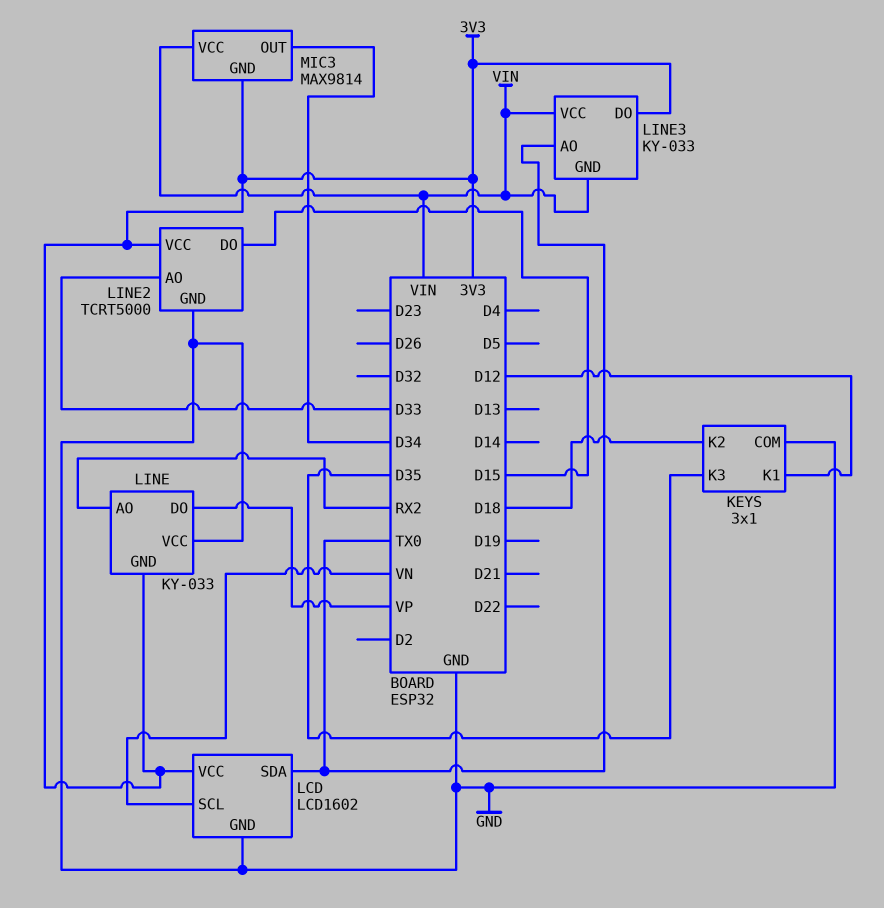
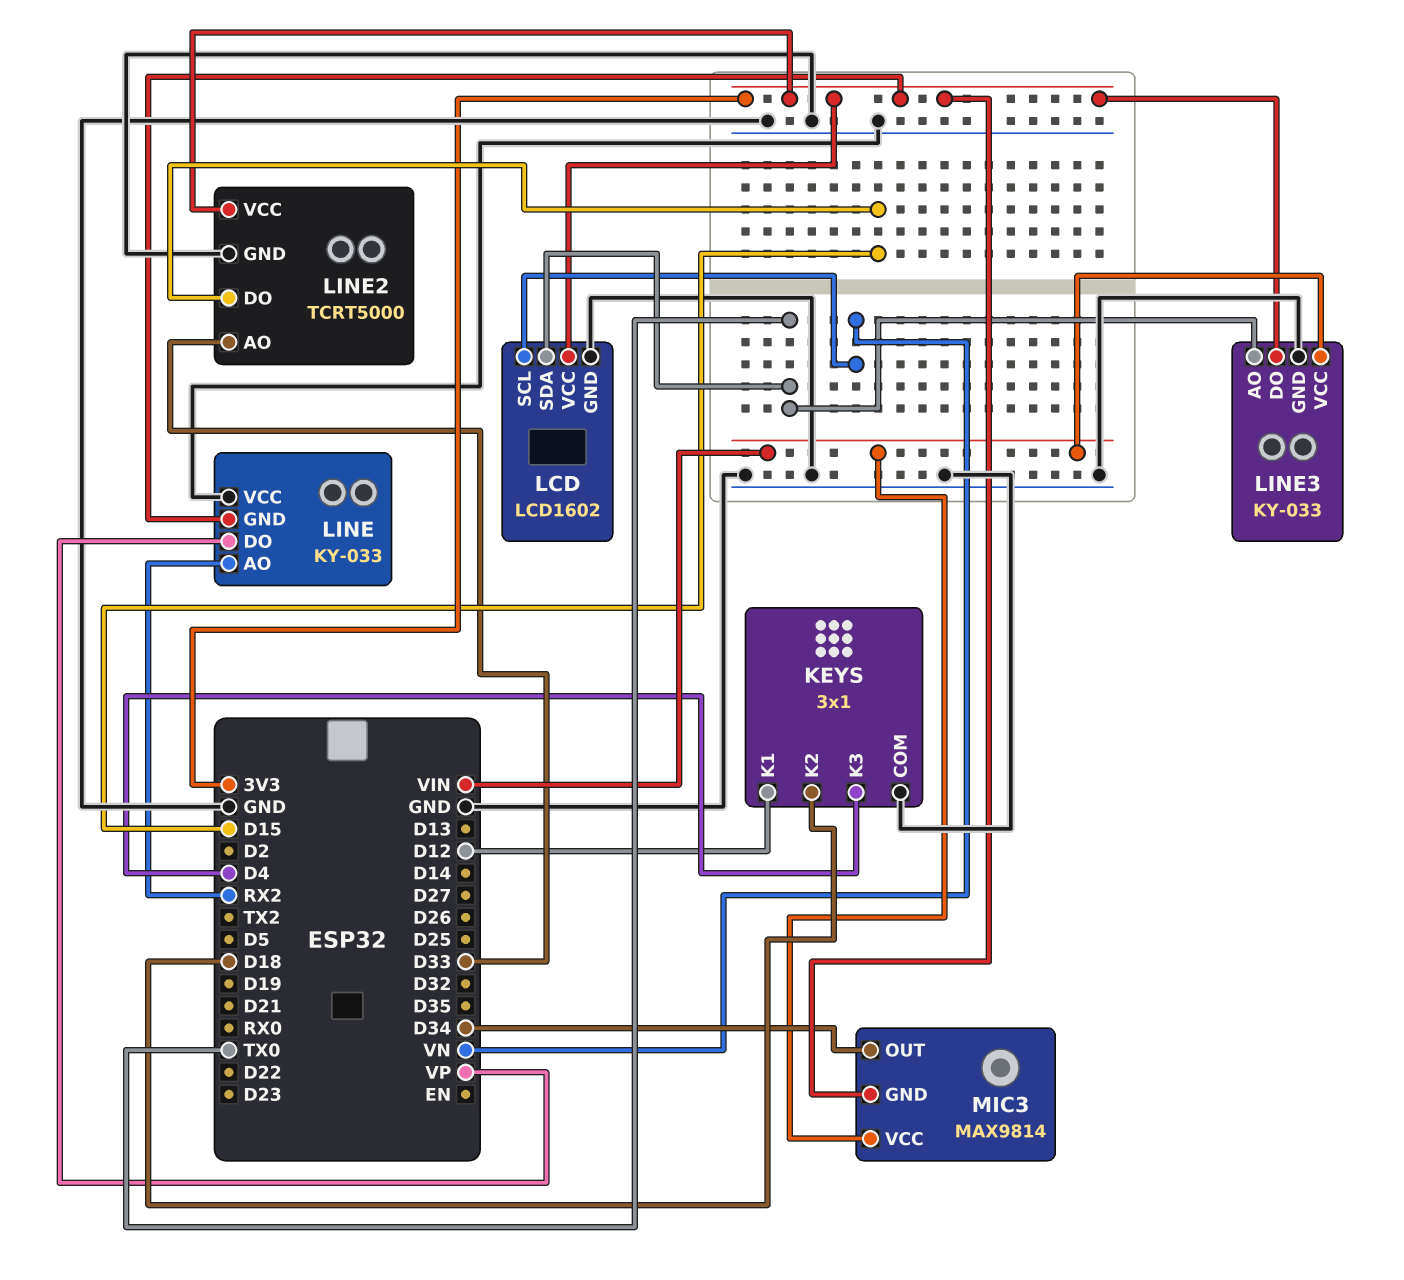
KEYS pin K3: D35 -> D4
LINE3 pin GND: VIN -> GND

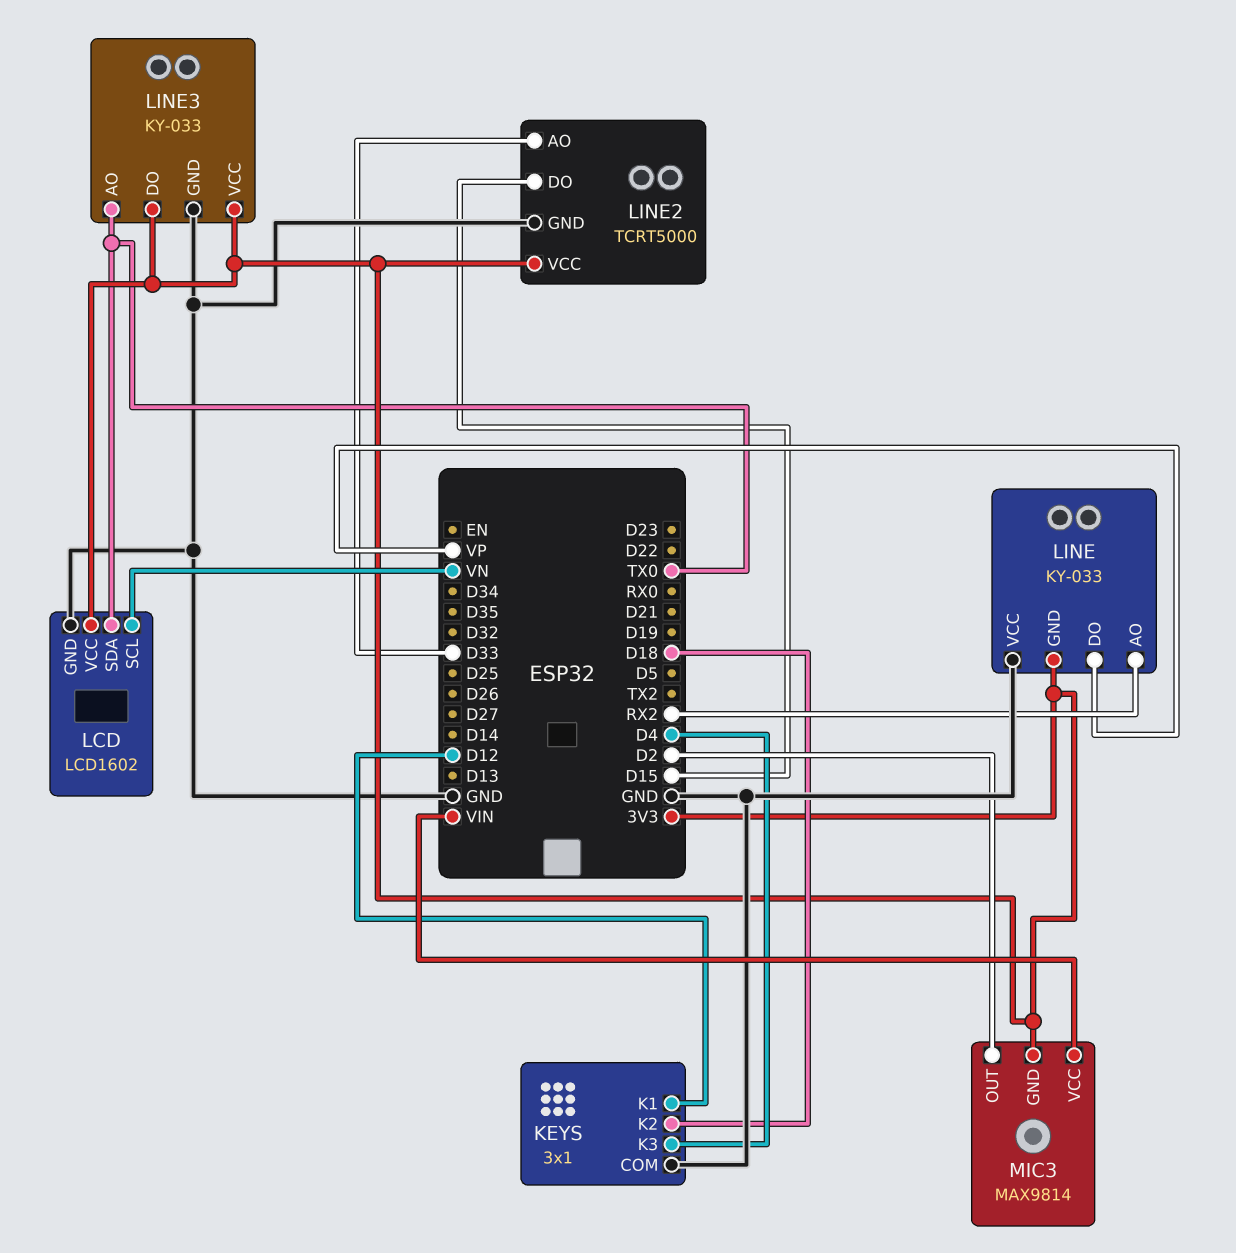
LINE3 pin VCC: VIN -> 3V3
MIC3 pin OUT: D34 -> D2

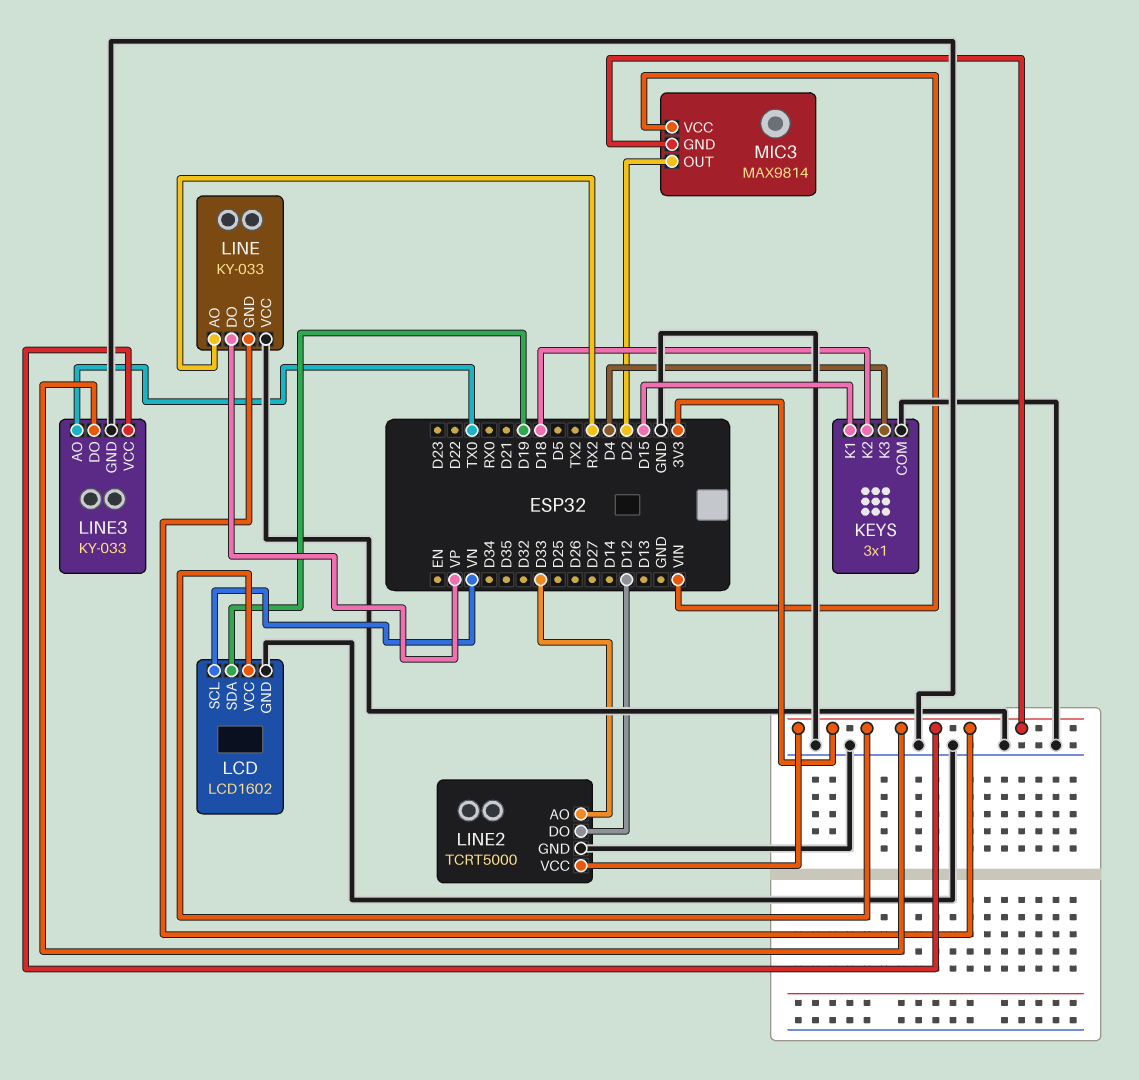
KEYS pin K1: D12 -> D15
LCD pin SDA: TX0 -> D19
LINE2 pin DO: D15 -> D12

